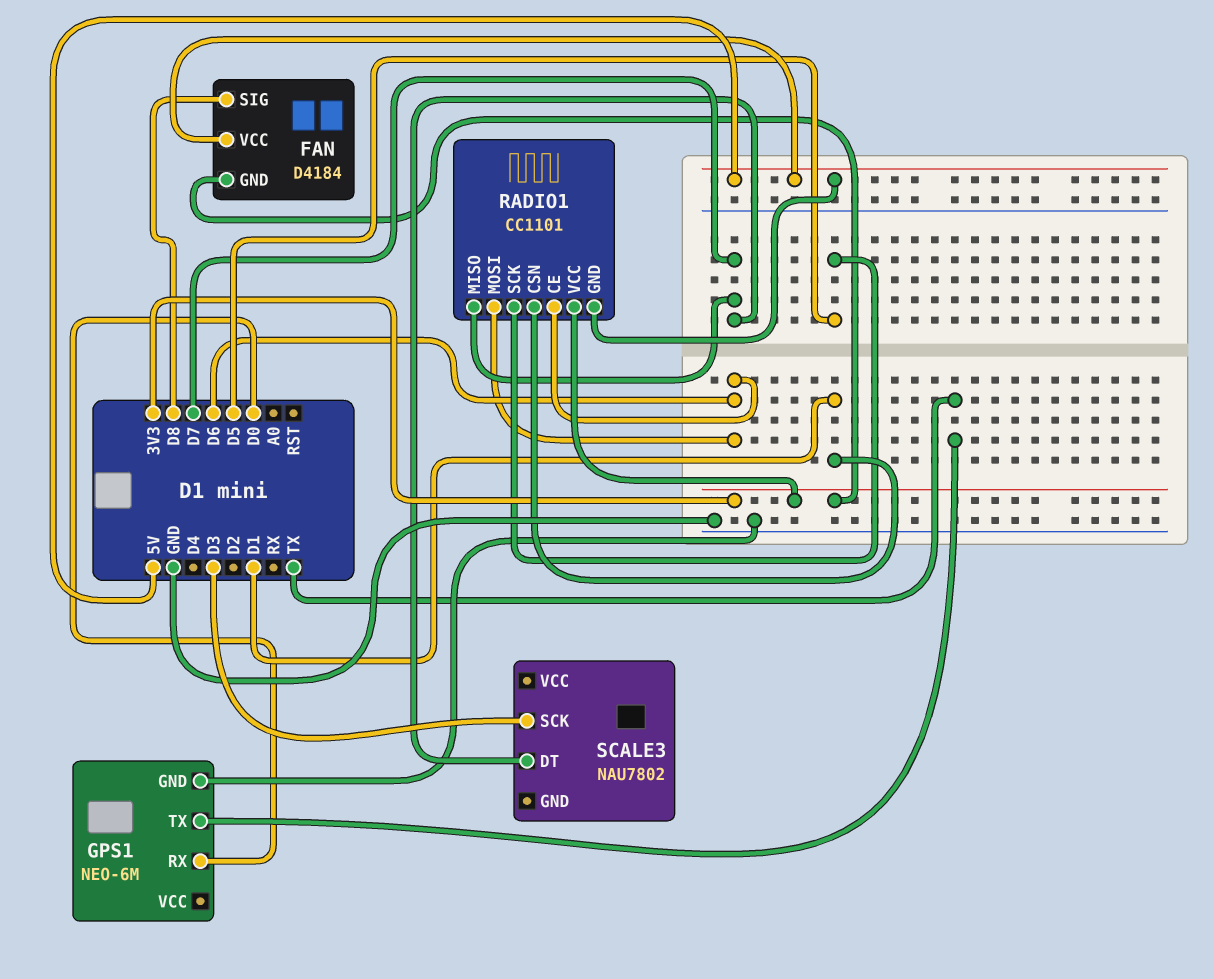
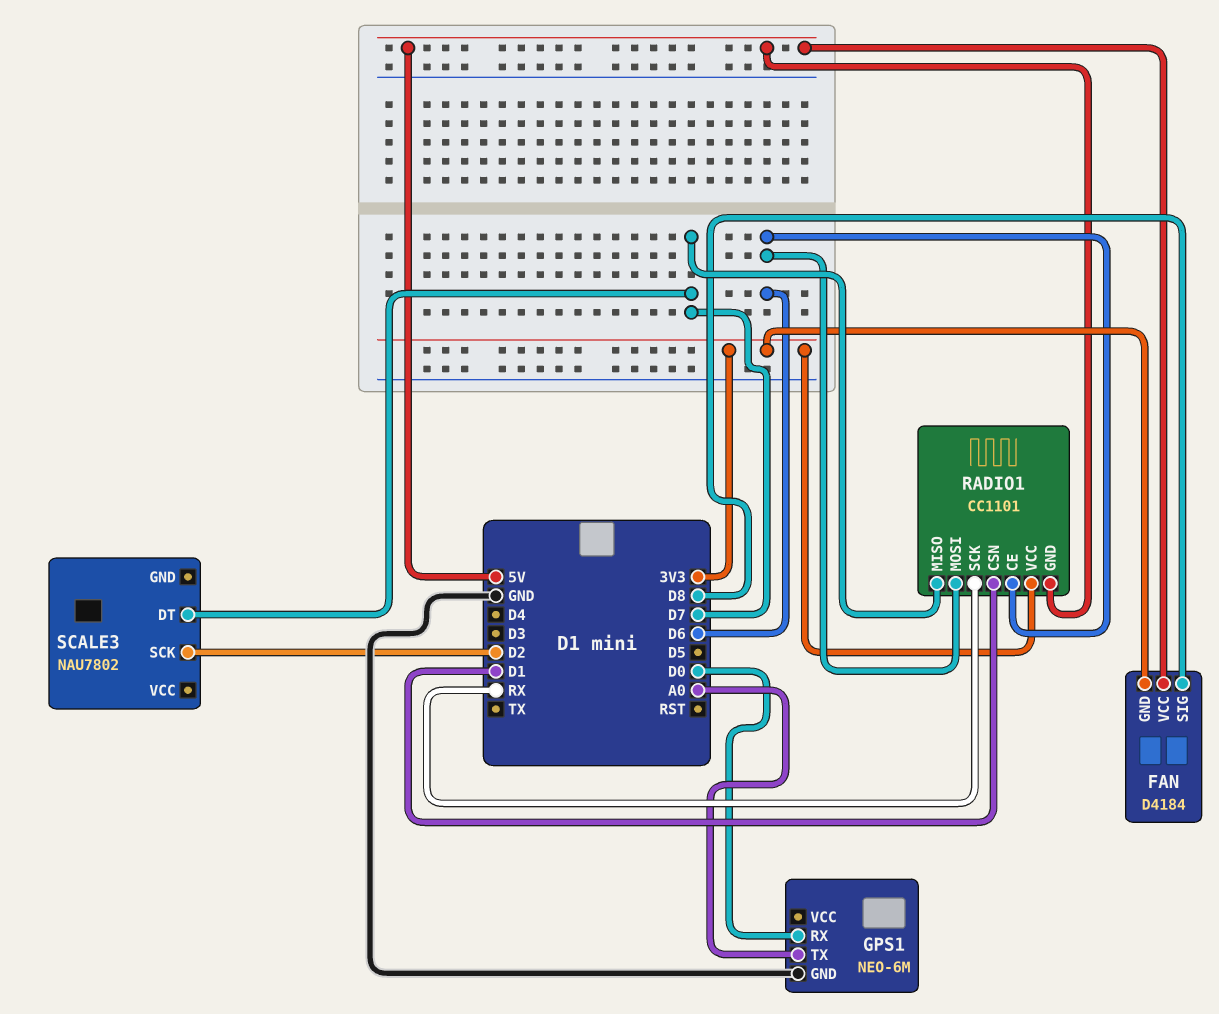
GPS1 pin TX: TX -> A0
RADIO1 pin SCK: D5 -> RX
SCALE3 pin SCK: D3 -> D2

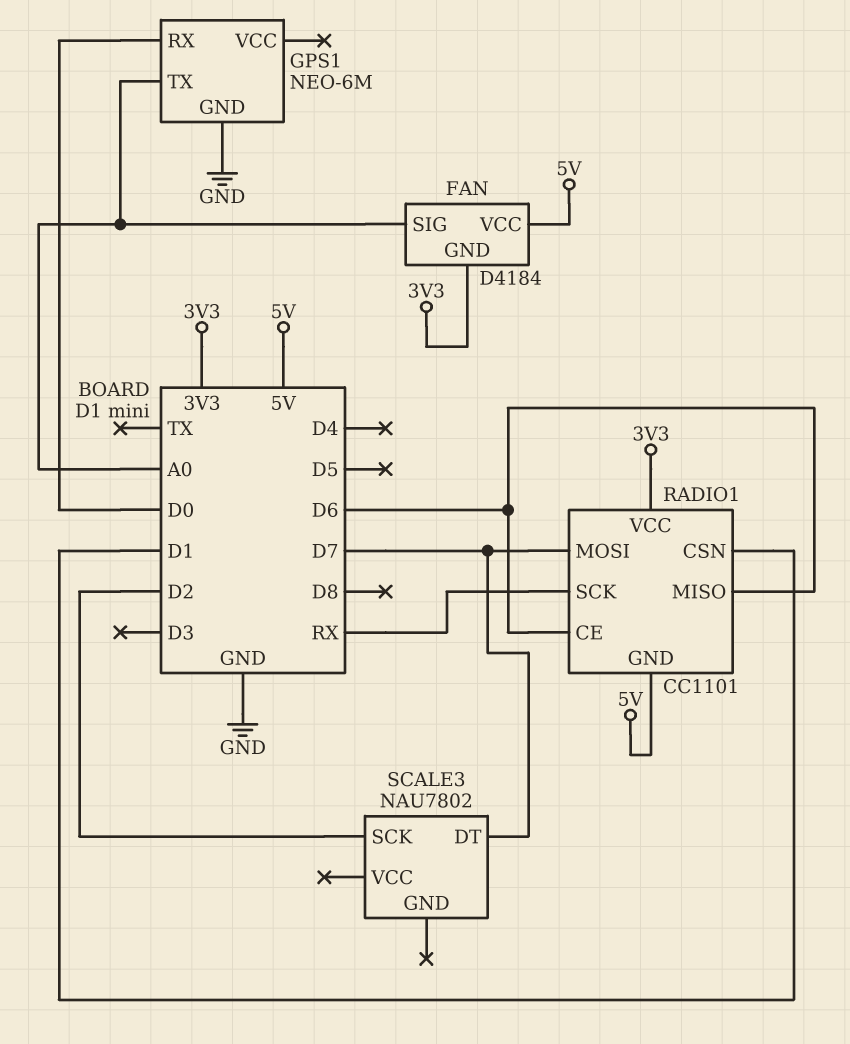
FAN pin SIG: D8 -> A0
RADIO1 pin MISO: D7 -> D6
RADIO1 pin MOSI: D6 -> D7

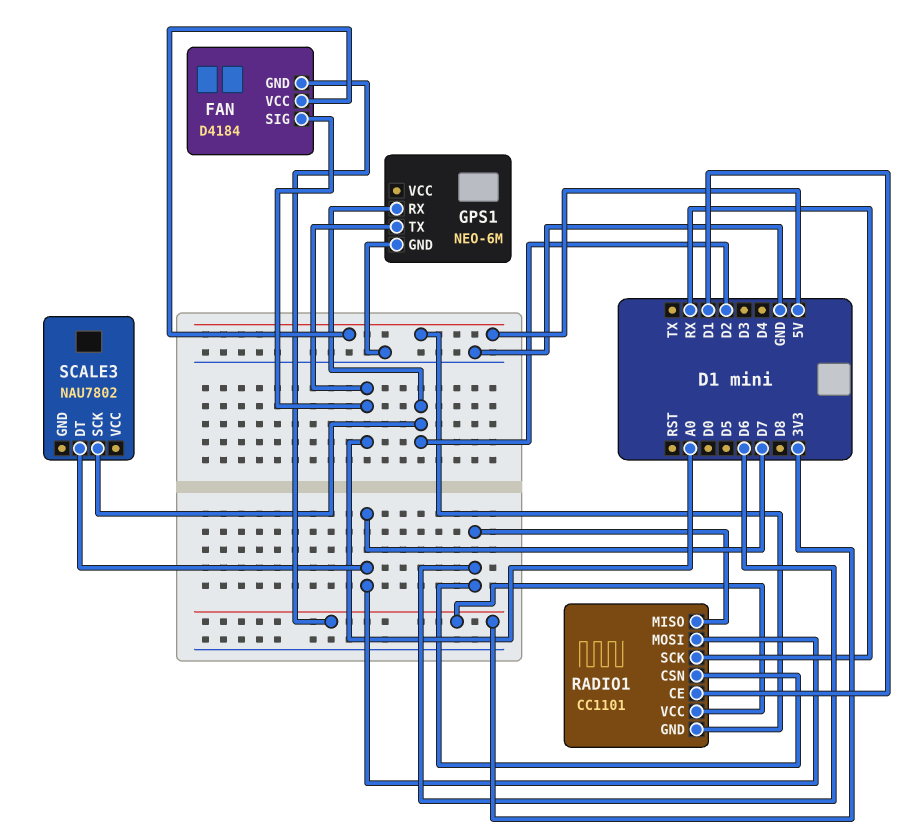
GPS1 pin RX: D0 -> D2
RADIO1 pin CE: D6 -> D1
RADIO1 pin CSN: D1 -> D6

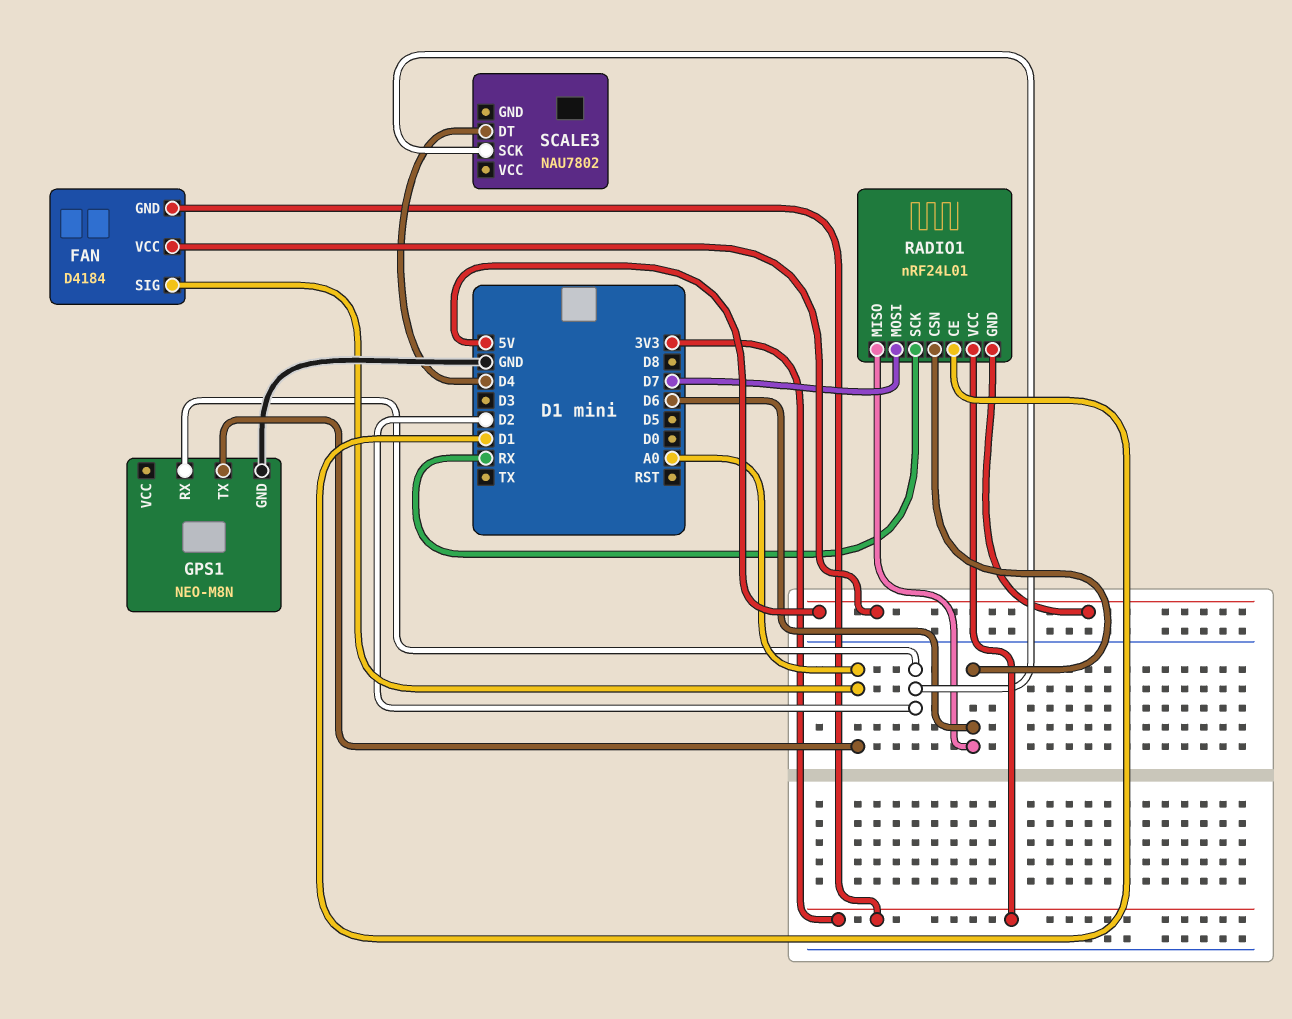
GPS1: NEO-6M -> NEO-M8N
RADIO1: CC1101 -> nRF24L01
SCALE3 pin DT: D7 -> D4

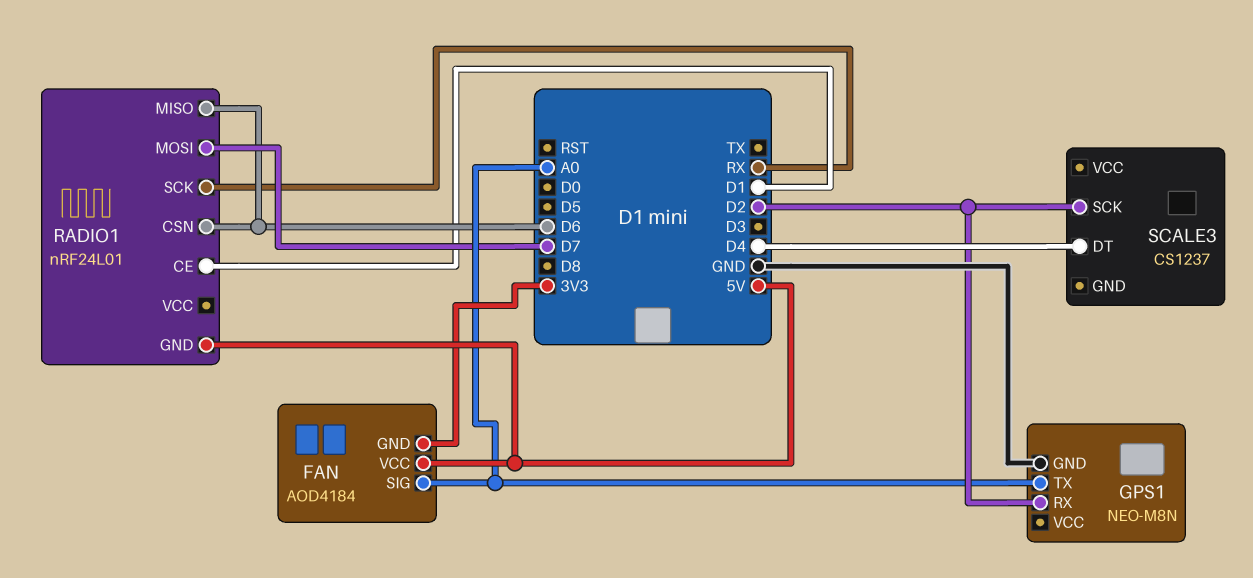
FAN: D4184 -> AOD4184
RADIO1 pin VCC: 3V3 -> none
SCALE3: NAU7802 -> CS1237

